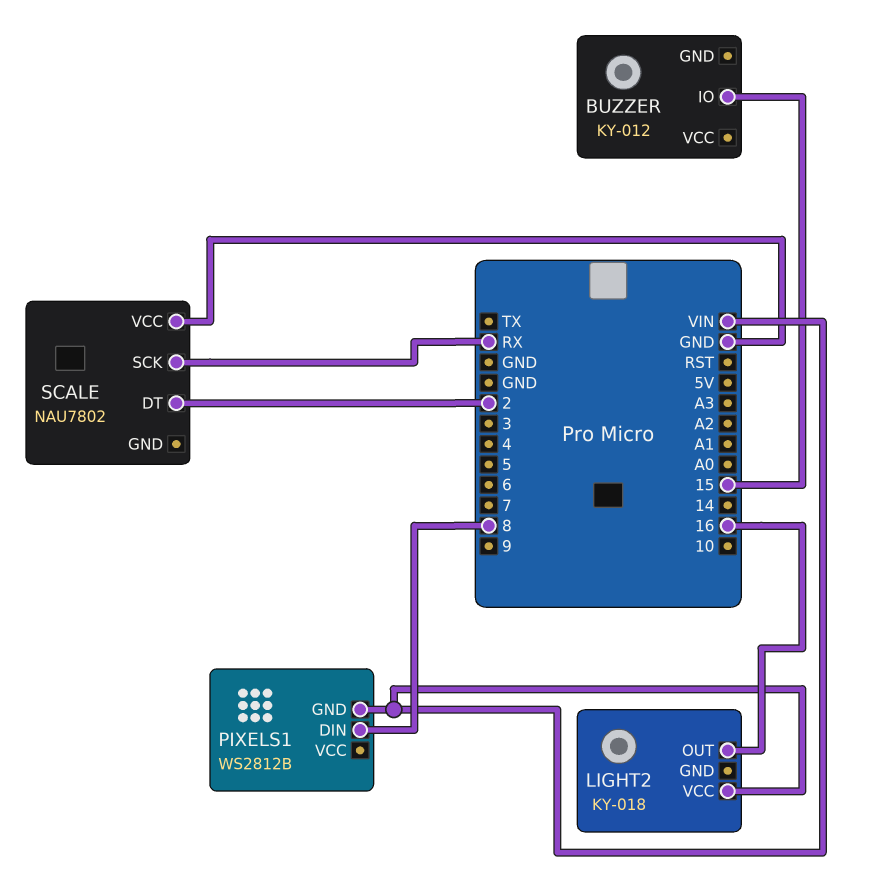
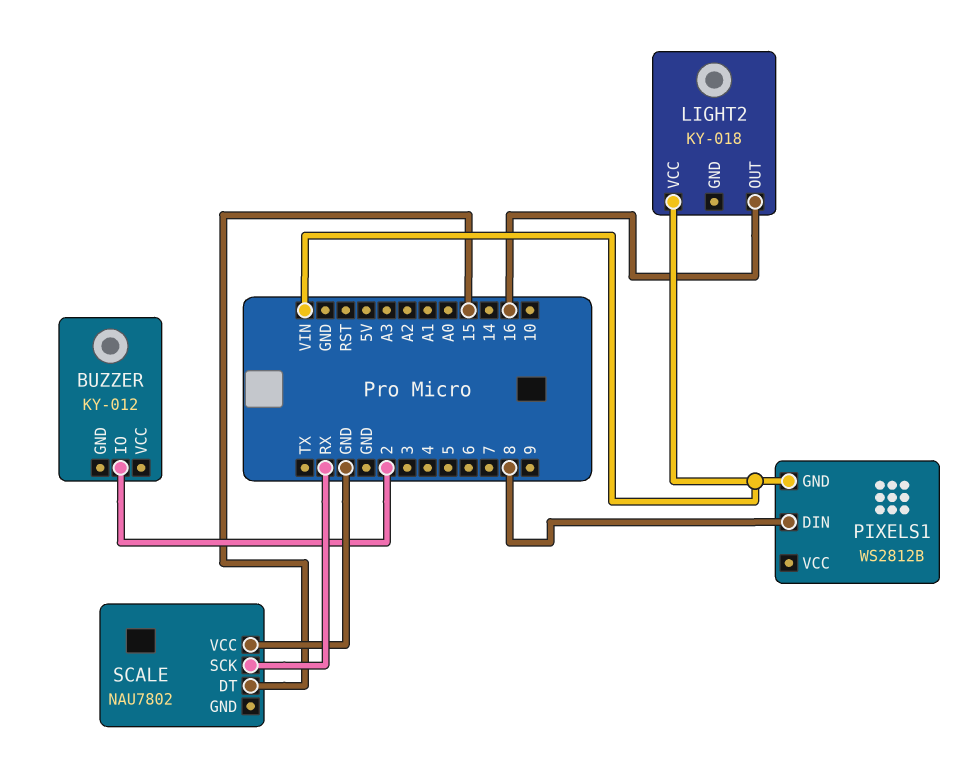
BUZZER pin IO: 15 -> 2
SCALE pin DT: 2 -> 15

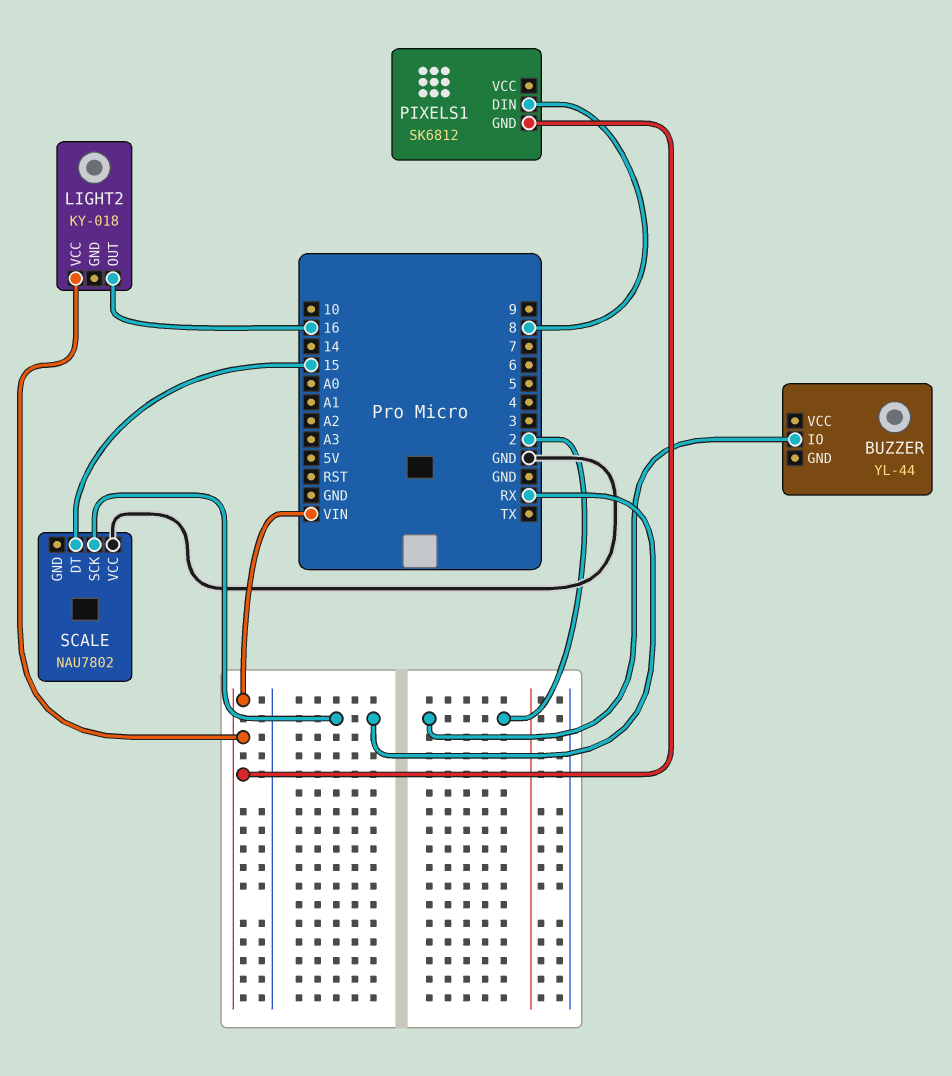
BUZZER: KY-012 -> YL-44
PIXELS1: WS2812B -> SK6812

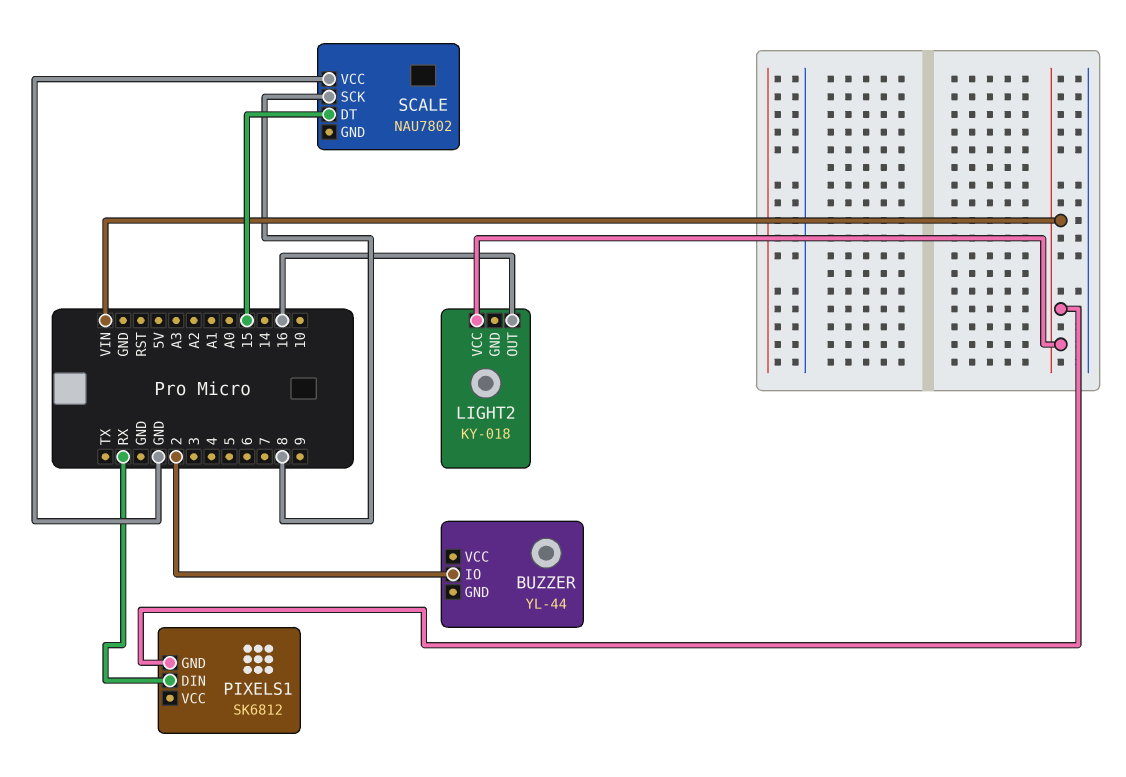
PIXELS1 pin DIN: 8 -> RX
SCALE pin SCK: RX -> 8

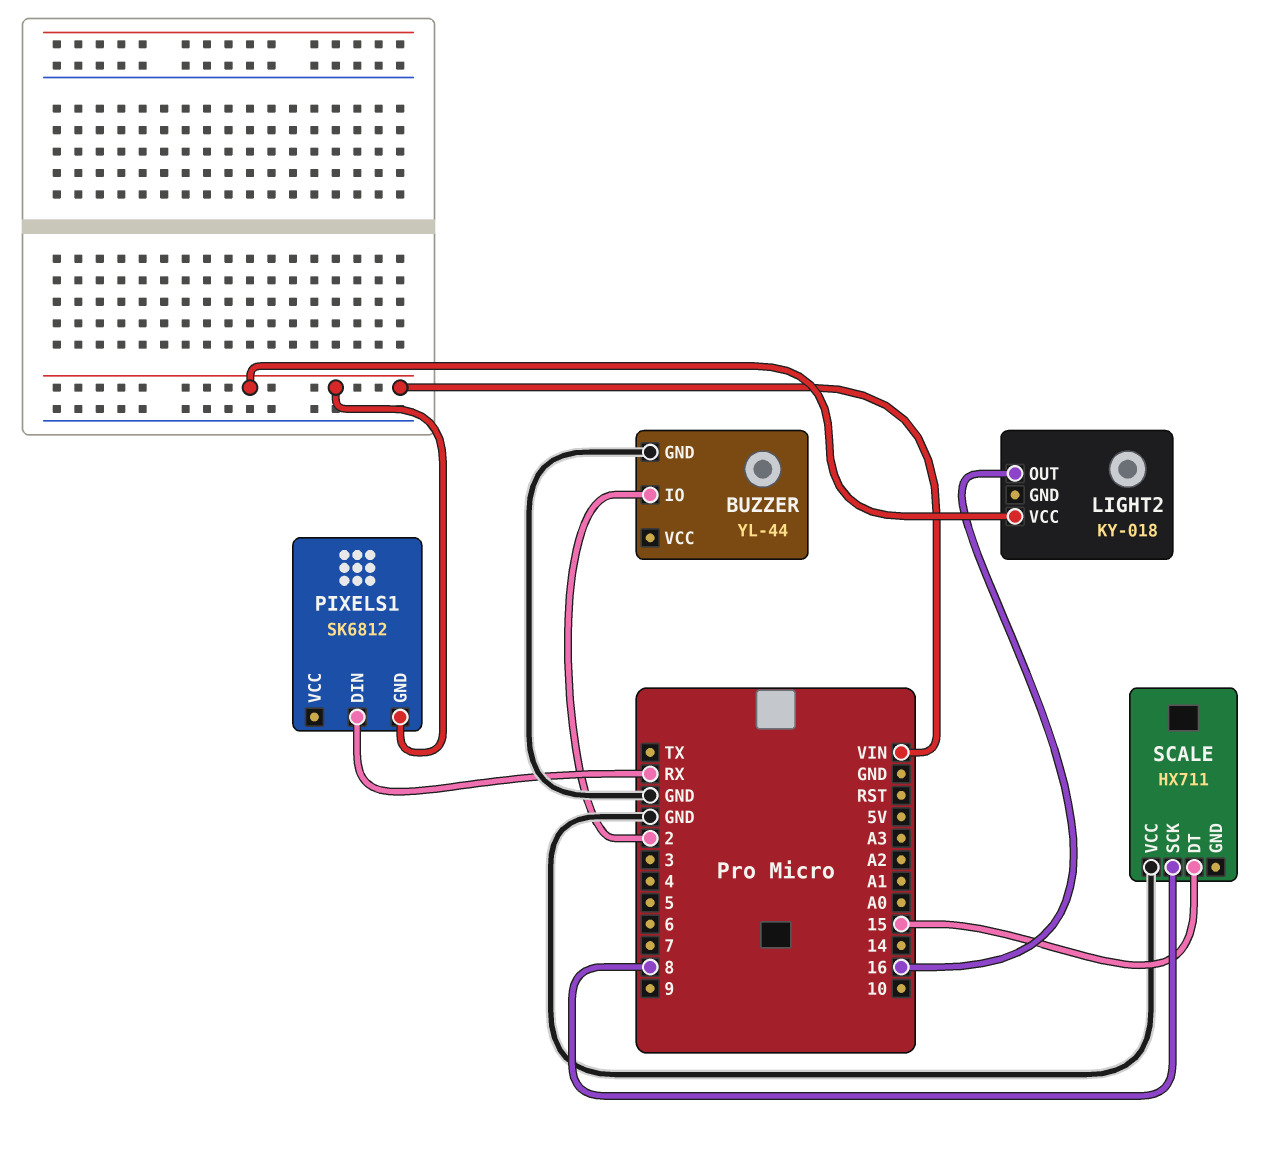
BUZZER pin GND: none -> GND
SCALE: NAU7802 -> HX711

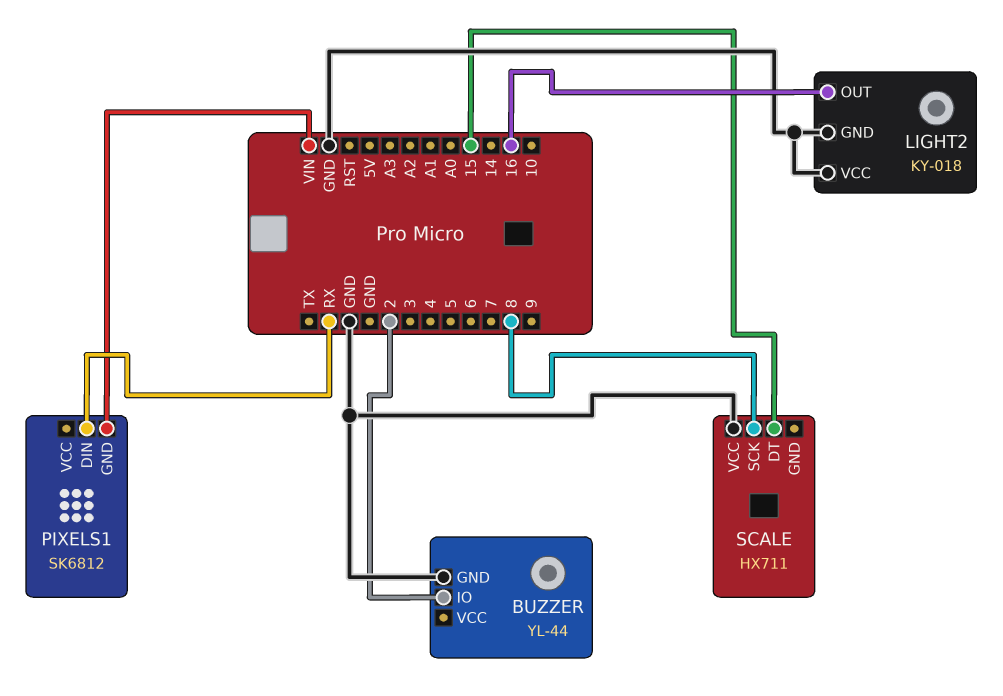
LIGHT2 pin GND: none -> GND
LIGHT2 pin VCC: VIN -> GND

